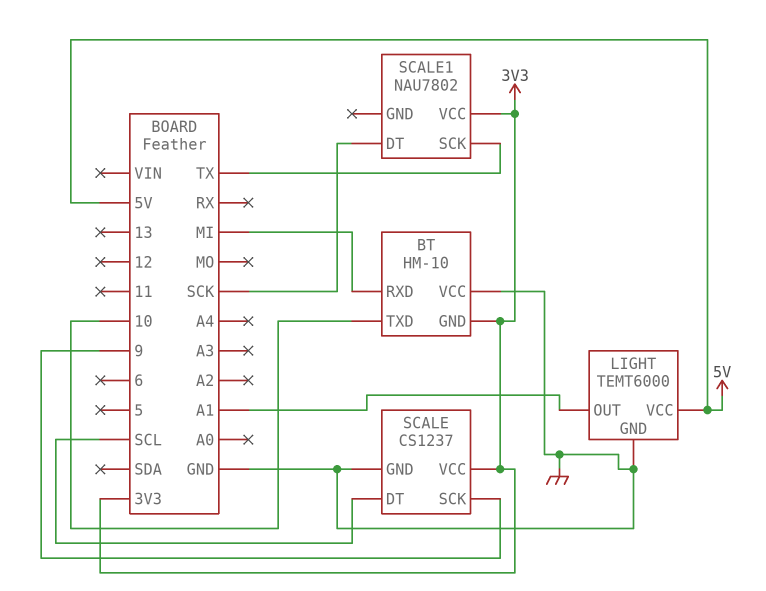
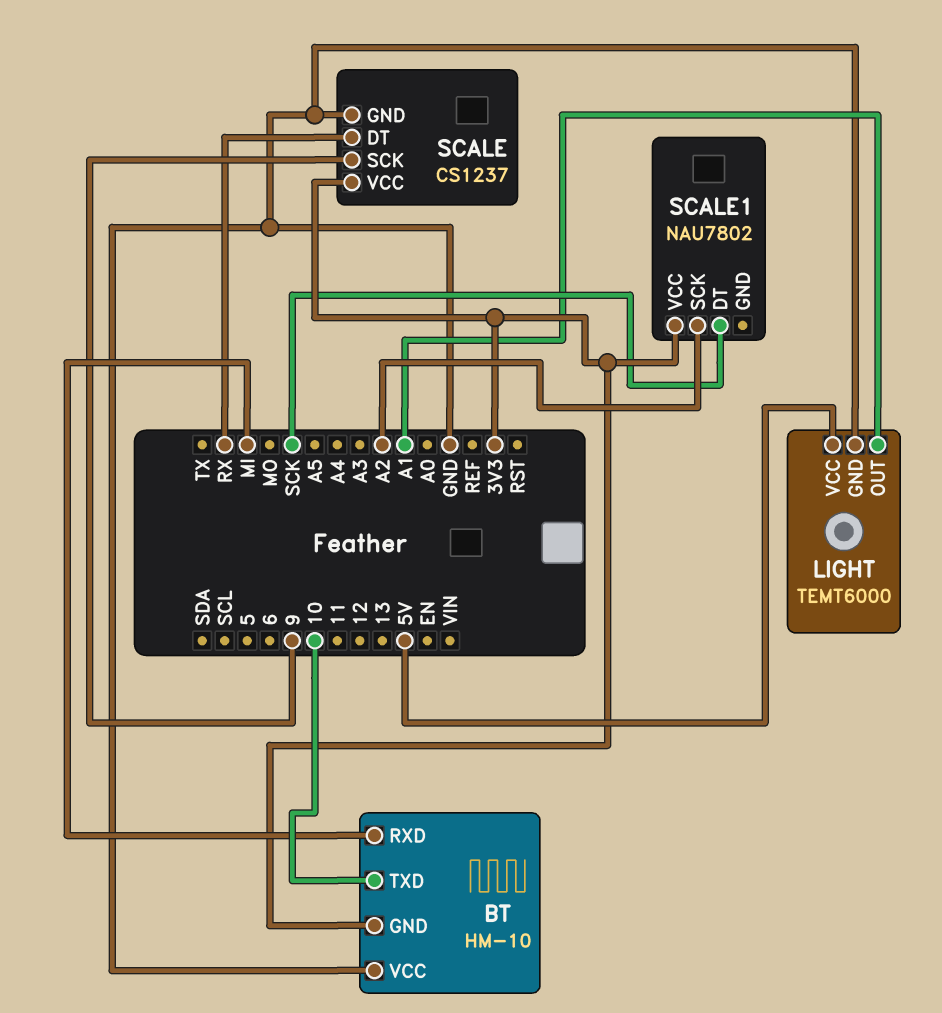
SCALE pin DT: SCL -> RX
SCALE1 pin SCK: TX -> A2

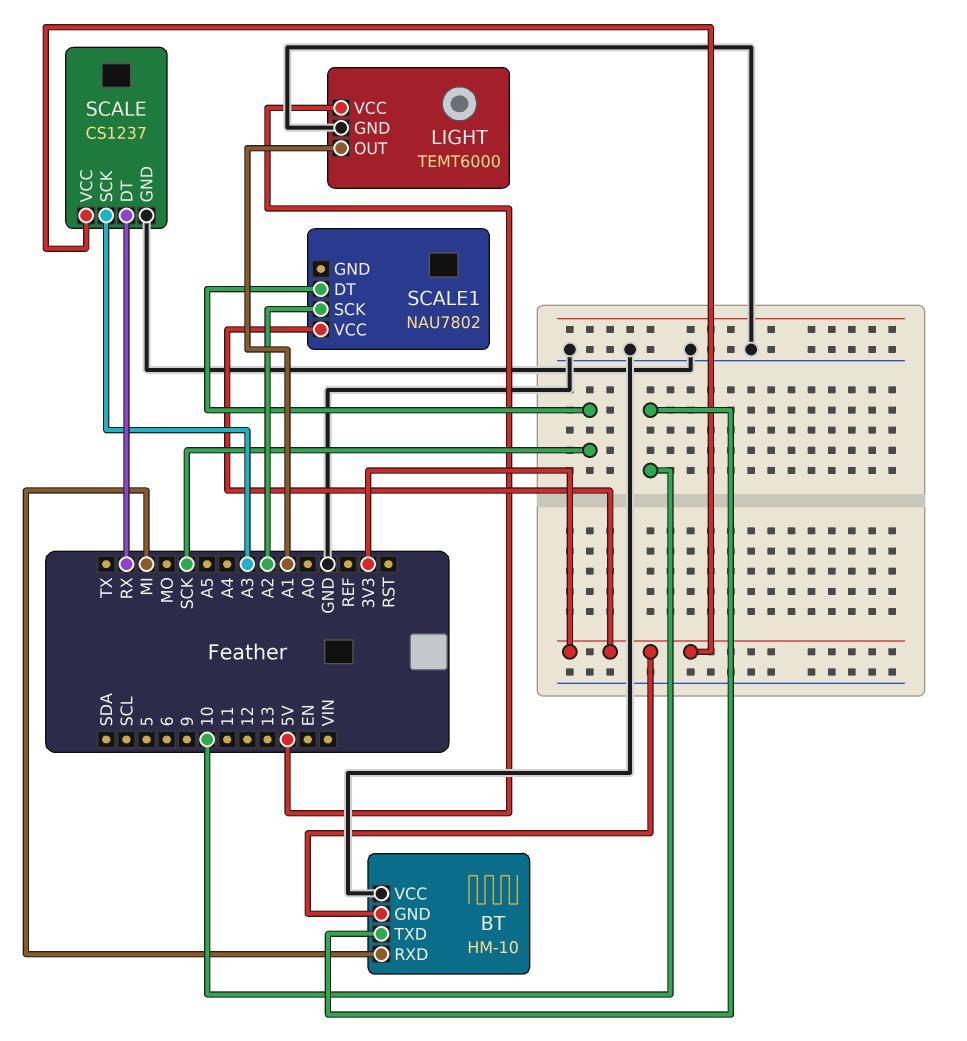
SCALE pin SCK: 9 -> A3

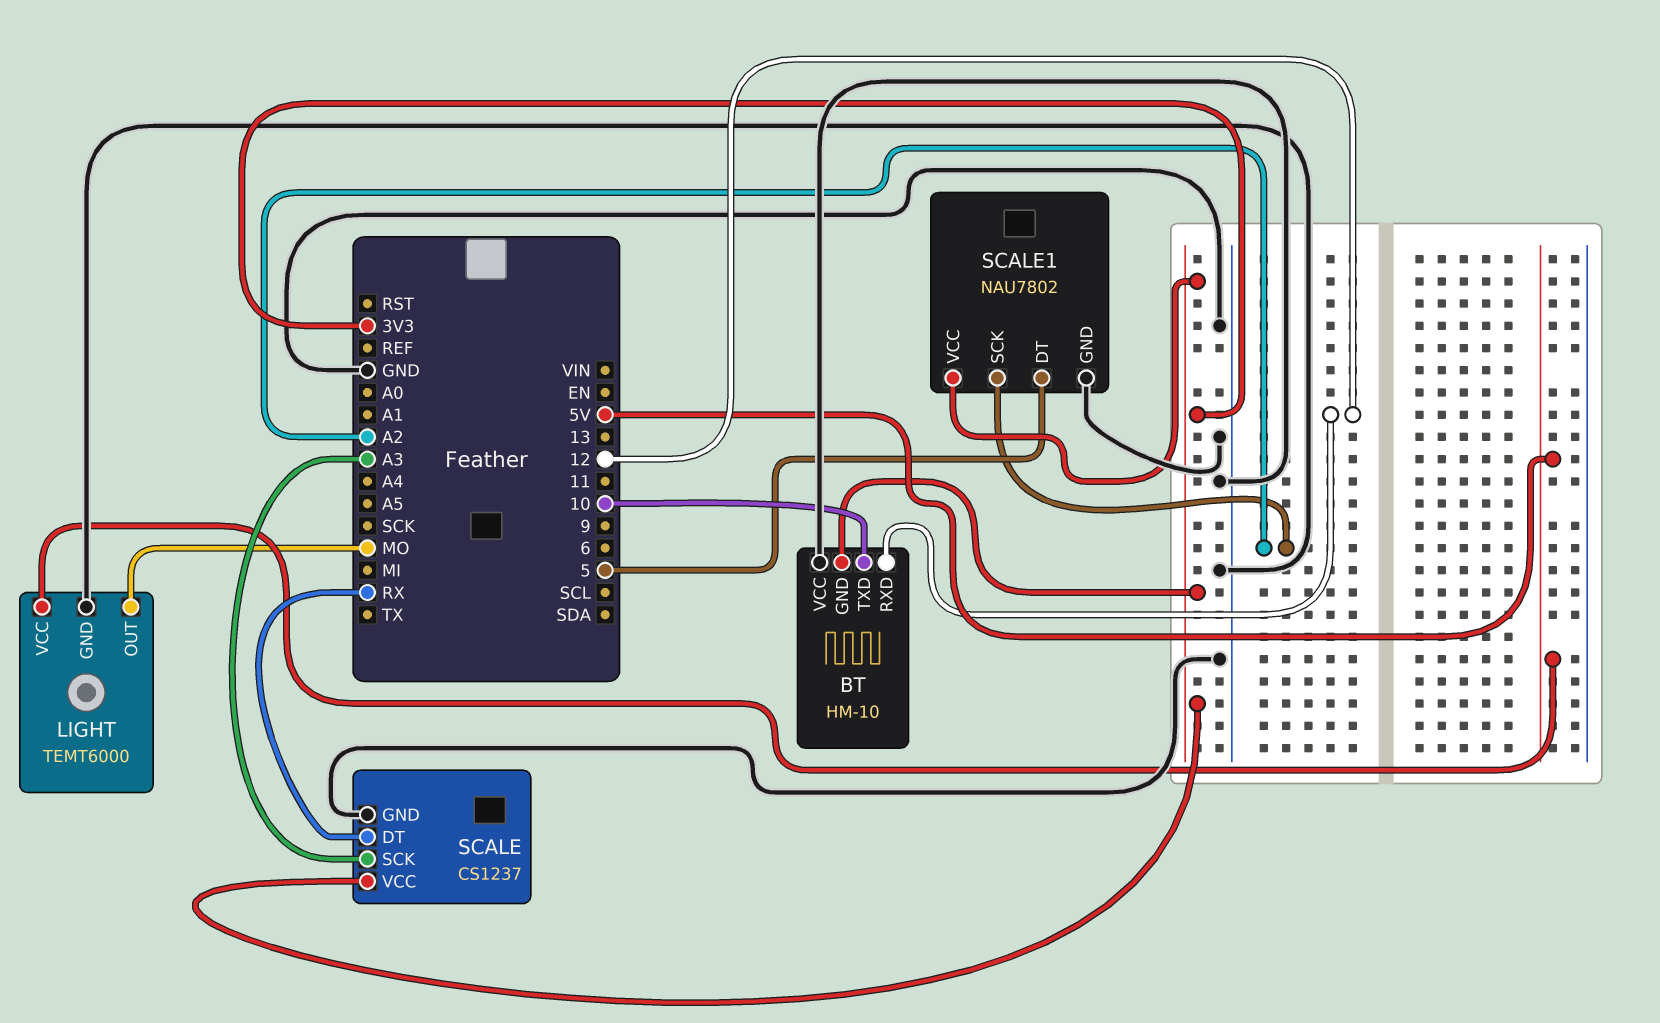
BT pin RXD: MI -> 12
LIGHT pin OUT: A1 -> MO
SCALE1 pin DT: SCK -> 5
SCALE1 pin GND: none -> GND

